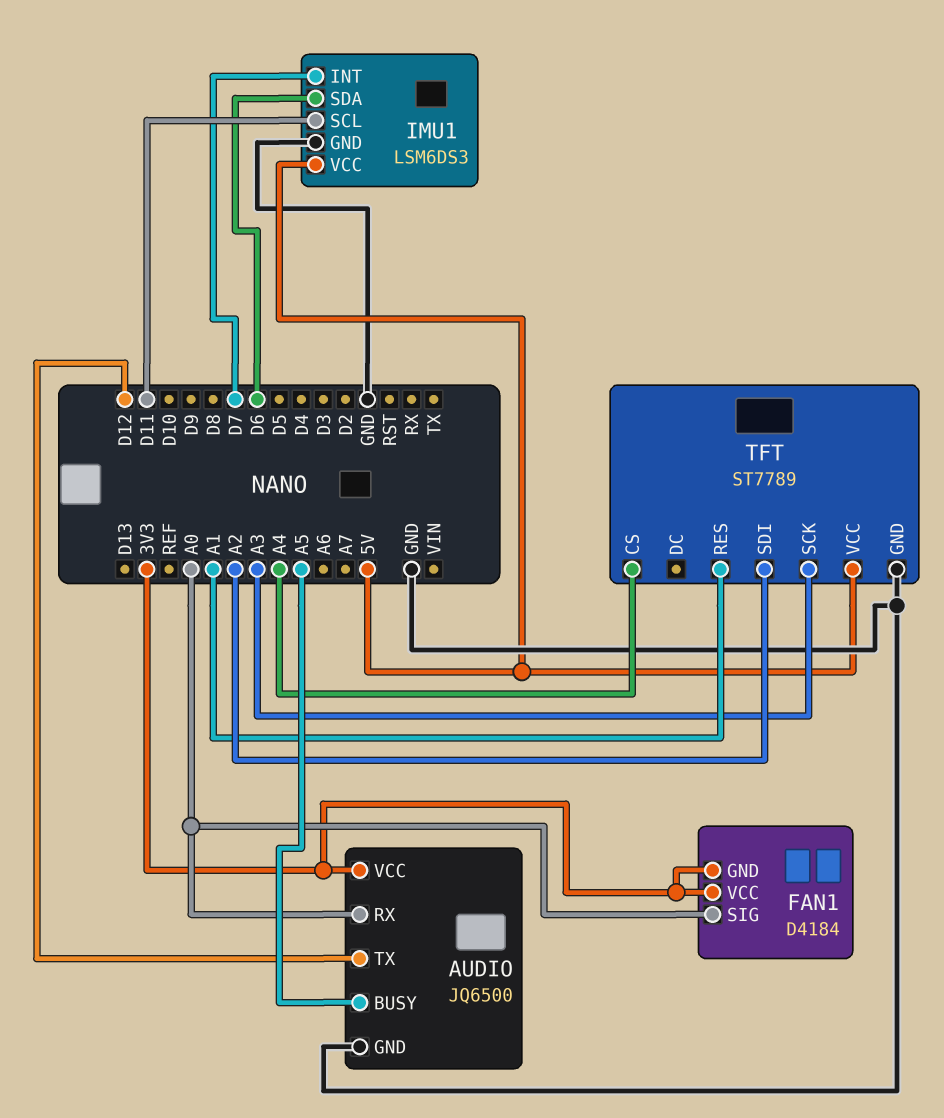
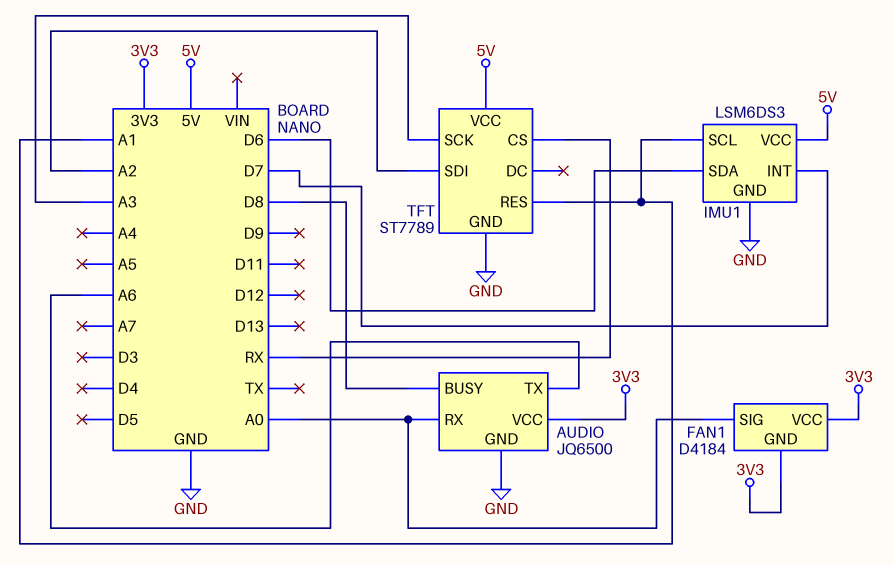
AUDIO pin BUSY: A5 -> D8
AUDIO pin TX: D12 -> A6
IMU1 pin SCL: D11 -> A1
TFT pin CS: A4 -> RX

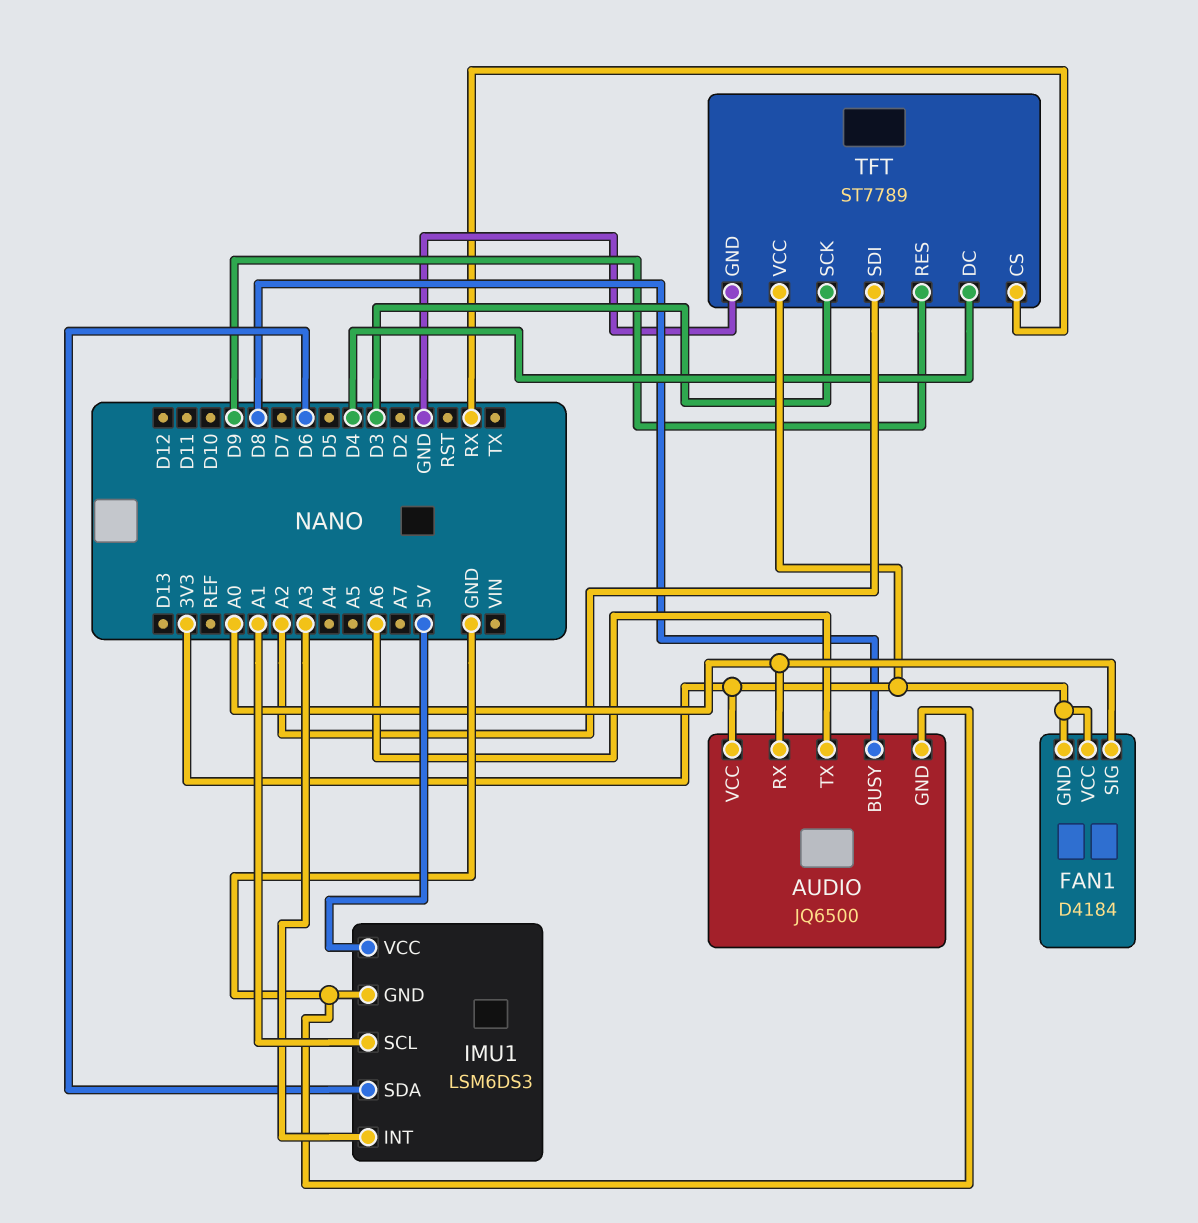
IMU1 pin INT: D7 -> A3
TFT pin DC: none -> D4
TFT pin RES: A1 -> D9
TFT pin SCK: A3 -> D3
TFT pin VCC: 5V -> 3V3

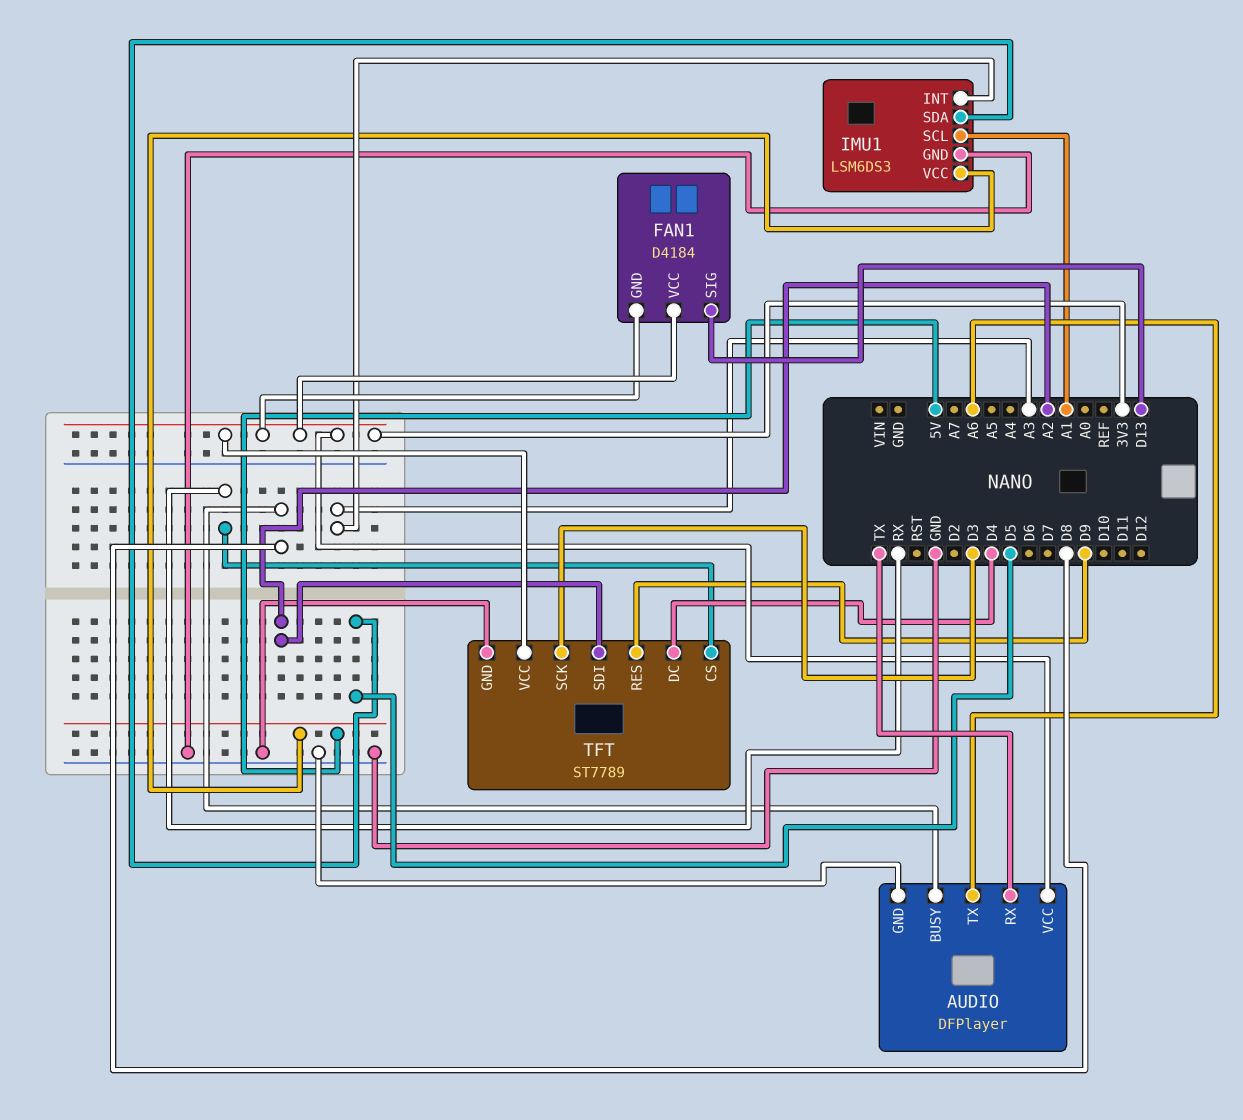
AUDIO: JQ6500 -> DFPlayer
AUDIO pin RX: A0 -> TX
FAN1 pin SIG: A0 -> D13
IMU1 pin SDA: D6 -> D5

